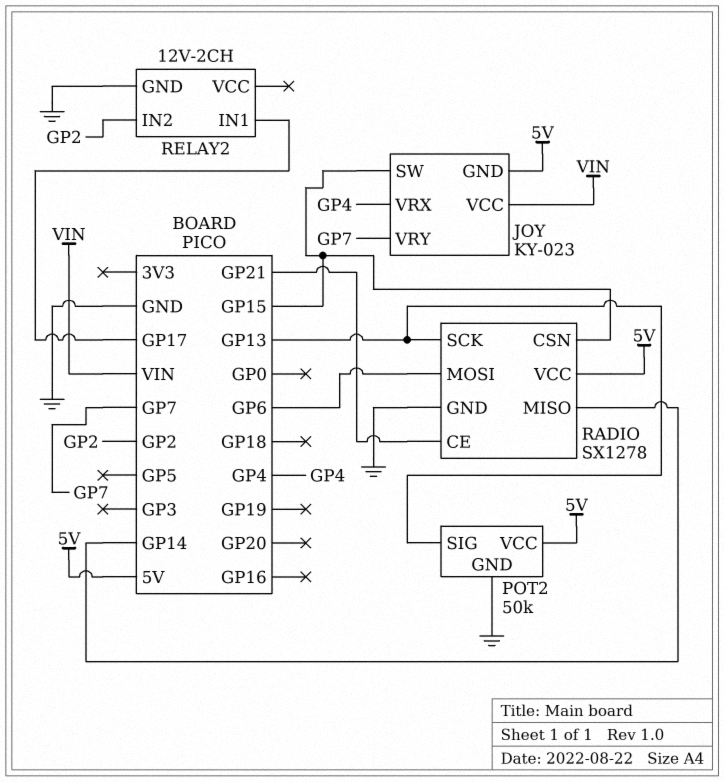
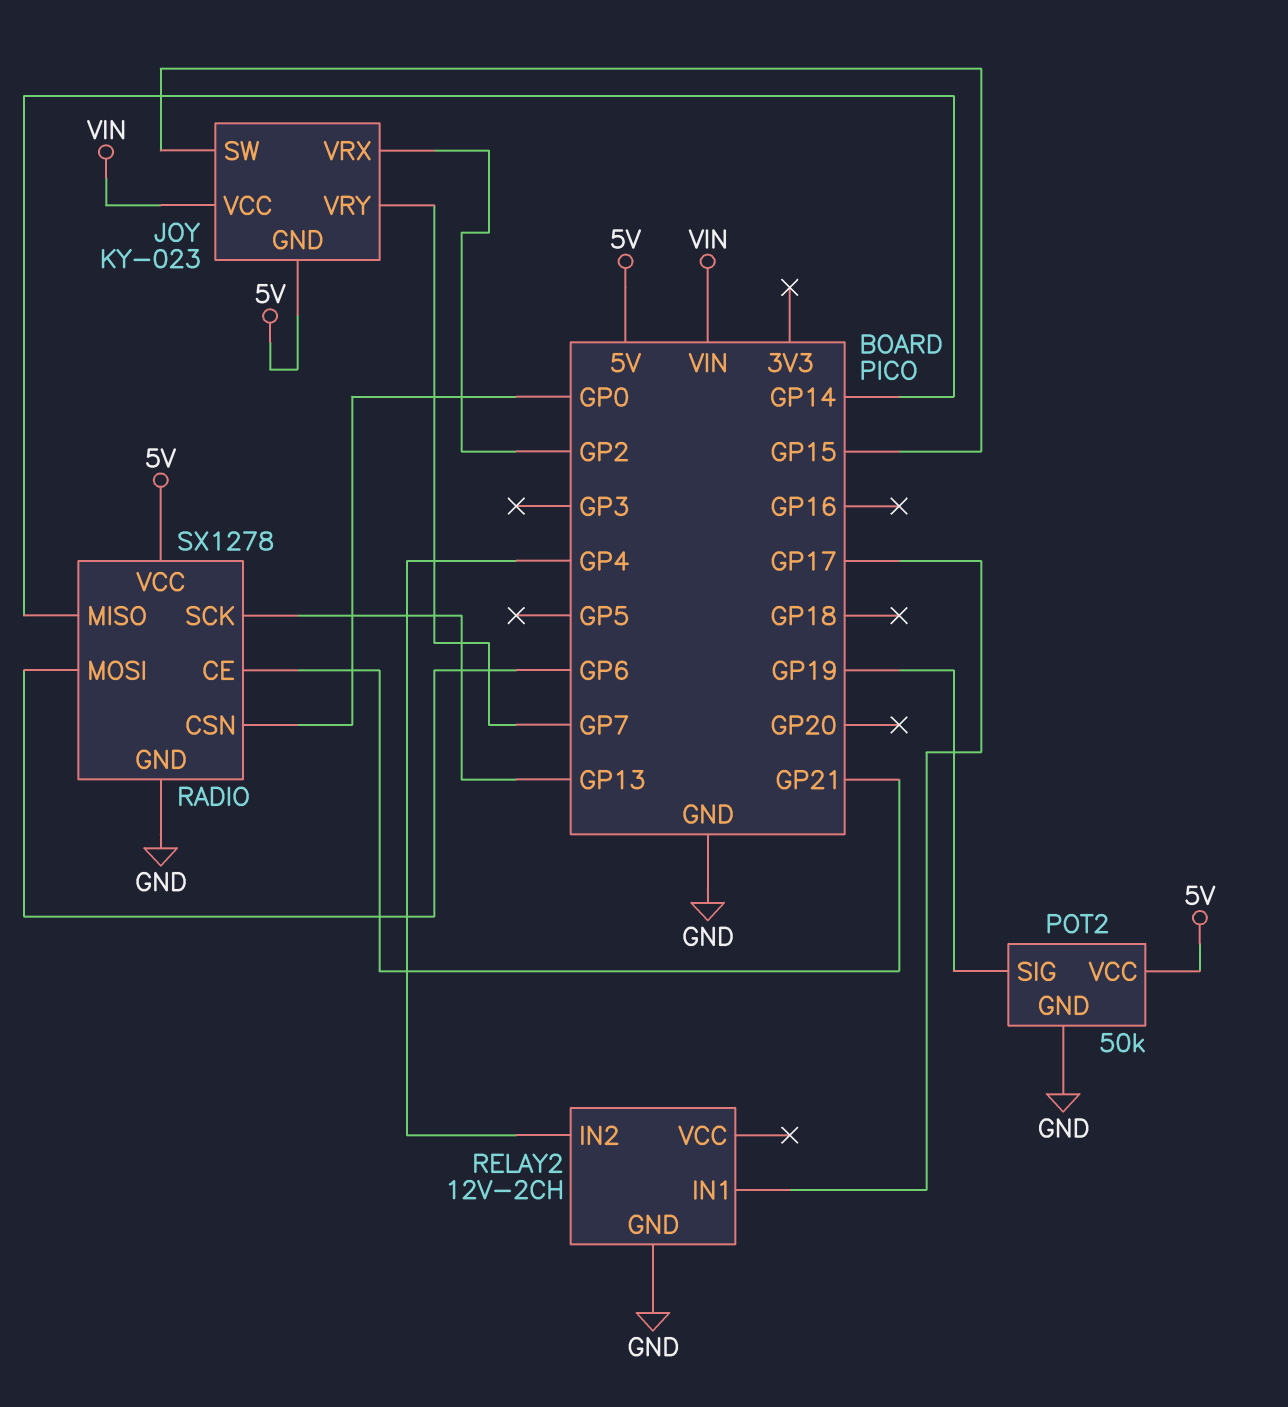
JOY pin VRX: GP4 -> GP2
POT2 pin SIG: GP13 -> GP19
RADIO pin CSN: GP15 -> GP0
RELAY2 pin IN2: GP2 -> GP4

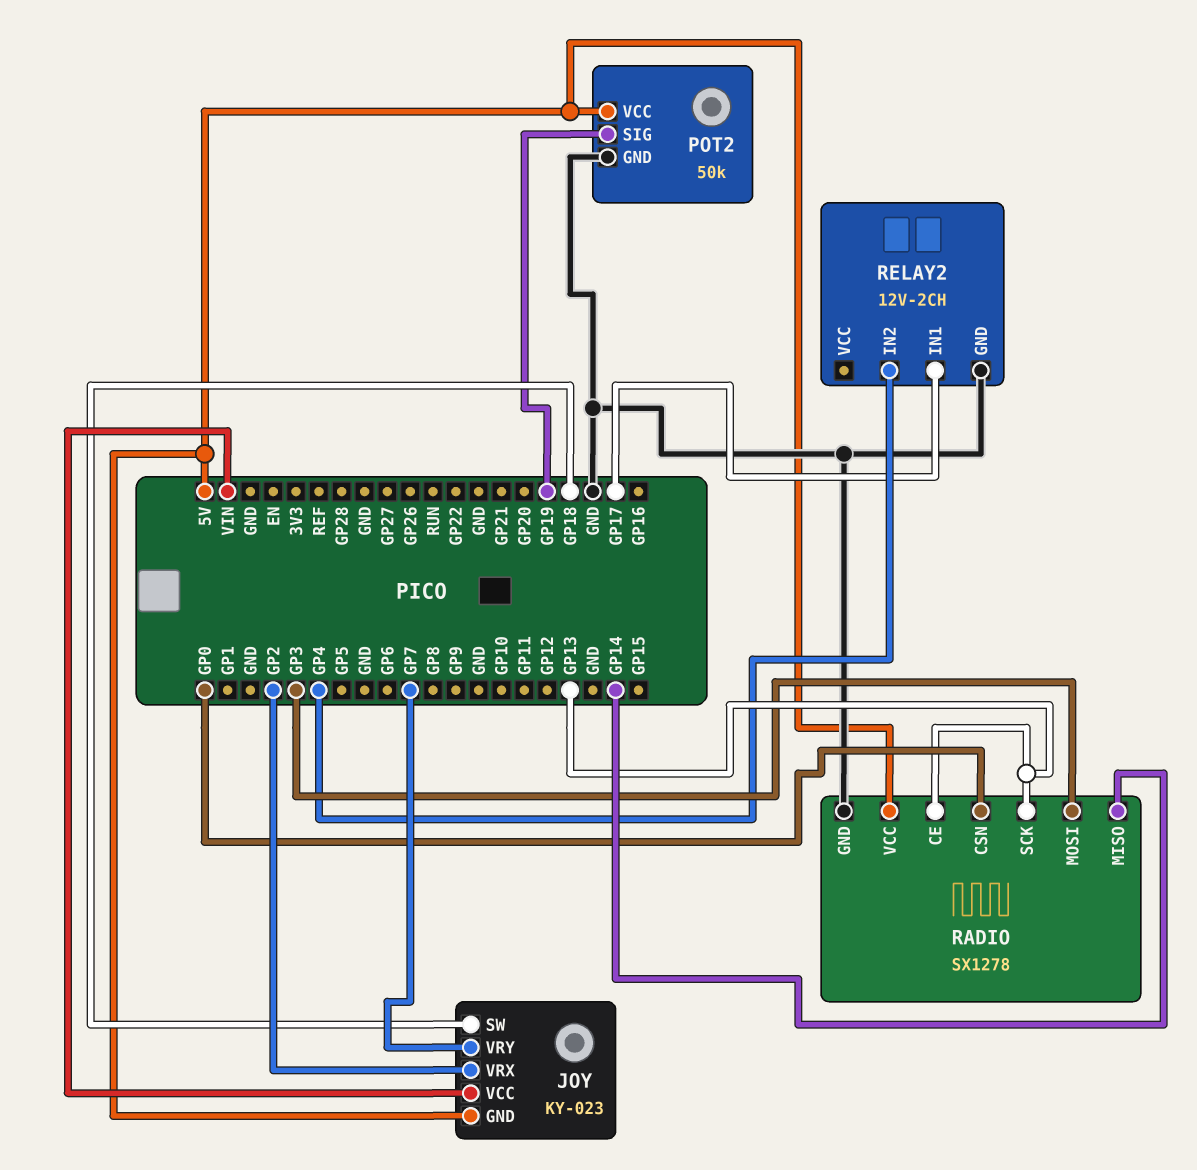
JOY pin SW: GP15 -> GP18
RADIO pin CE: GP21 -> GP13
RADIO pin MOSI: GP6 -> GP3

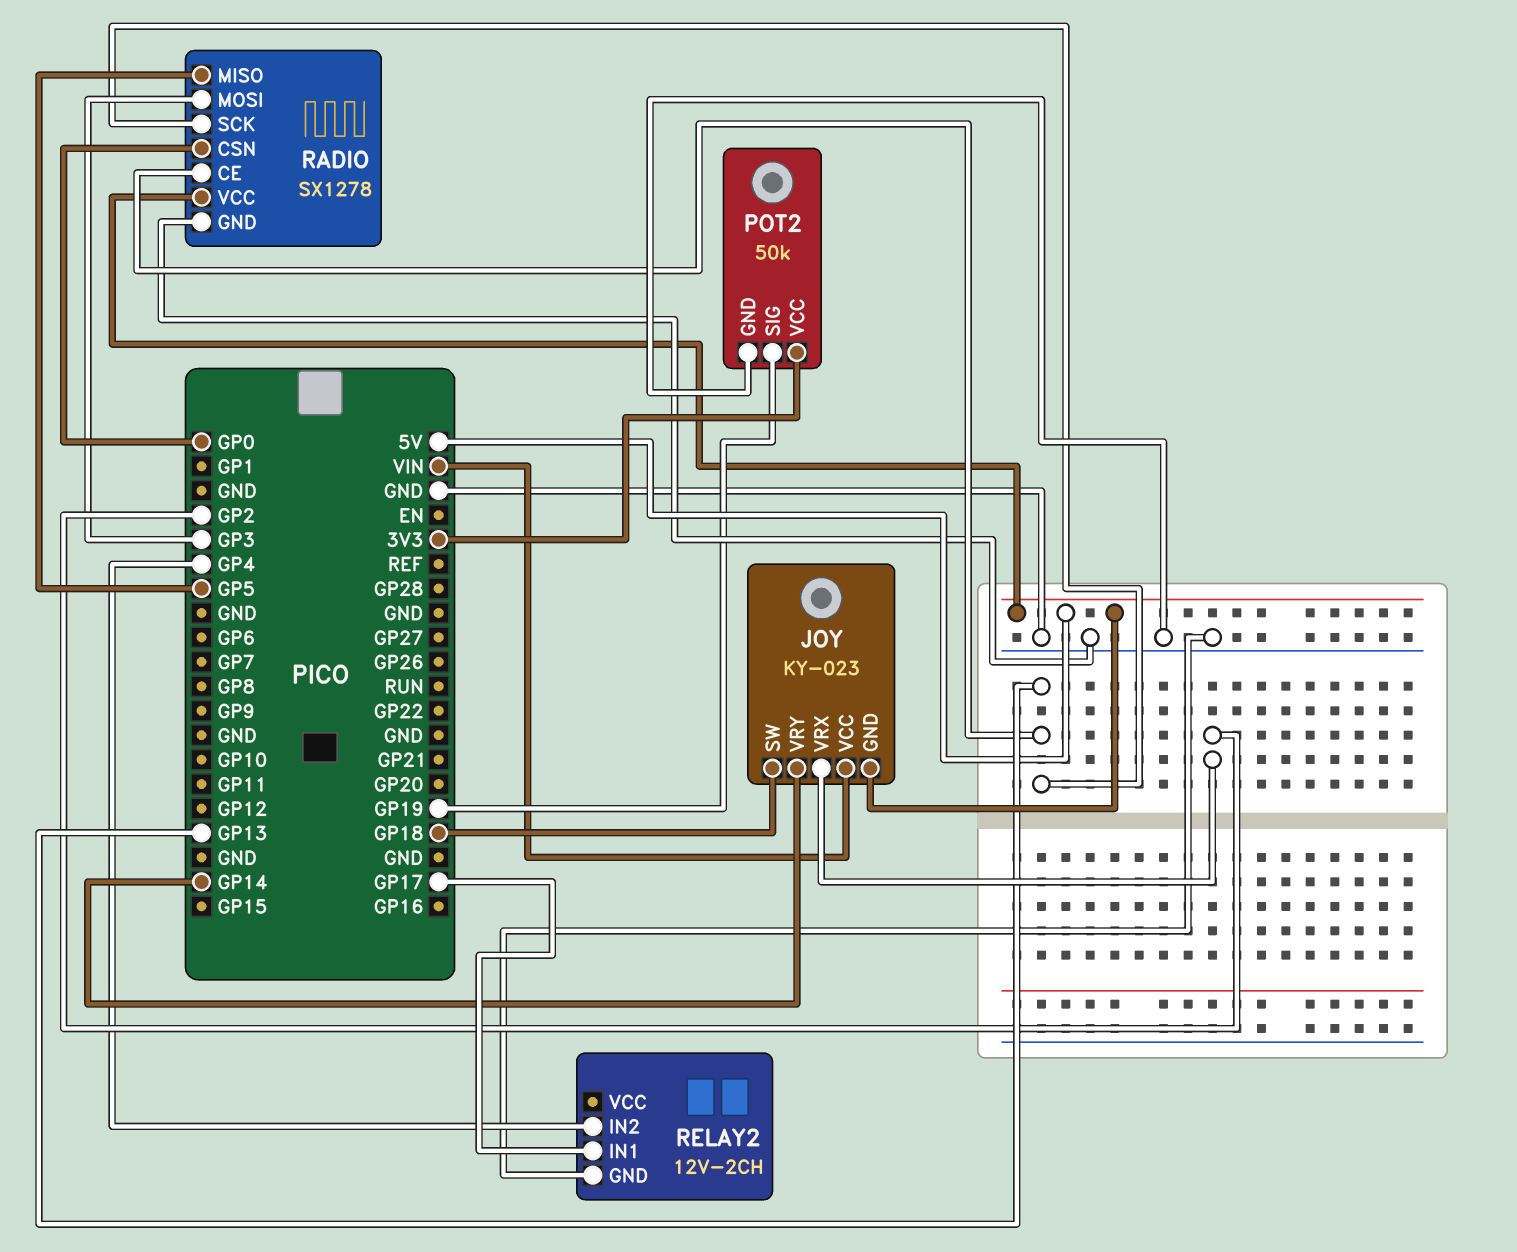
JOY pin VRY: GP7 -> GP14
POT2 pin VCC: 5V -> 3V3
RADIO pin MISO: GP14 -> GP5

